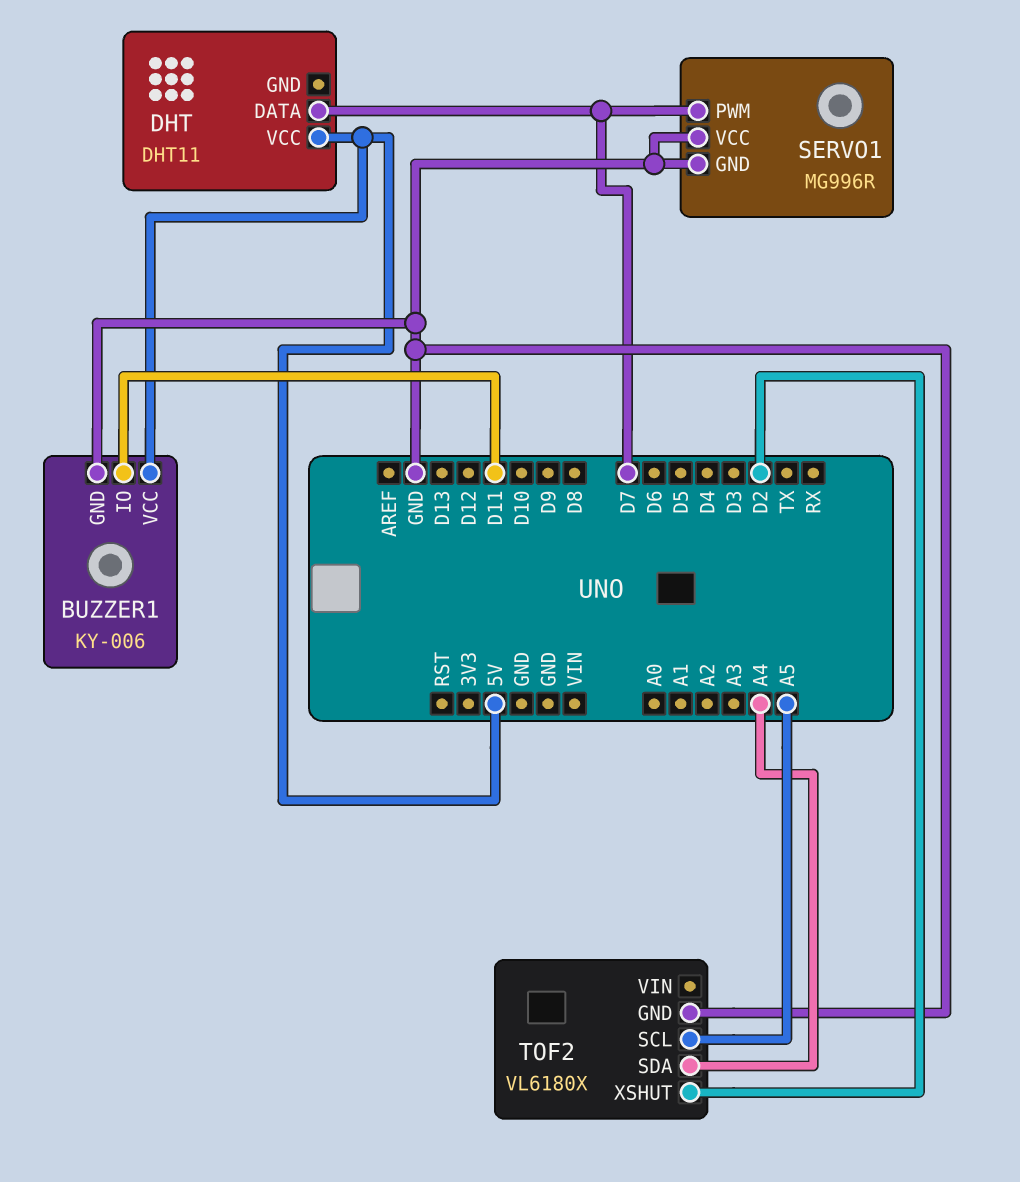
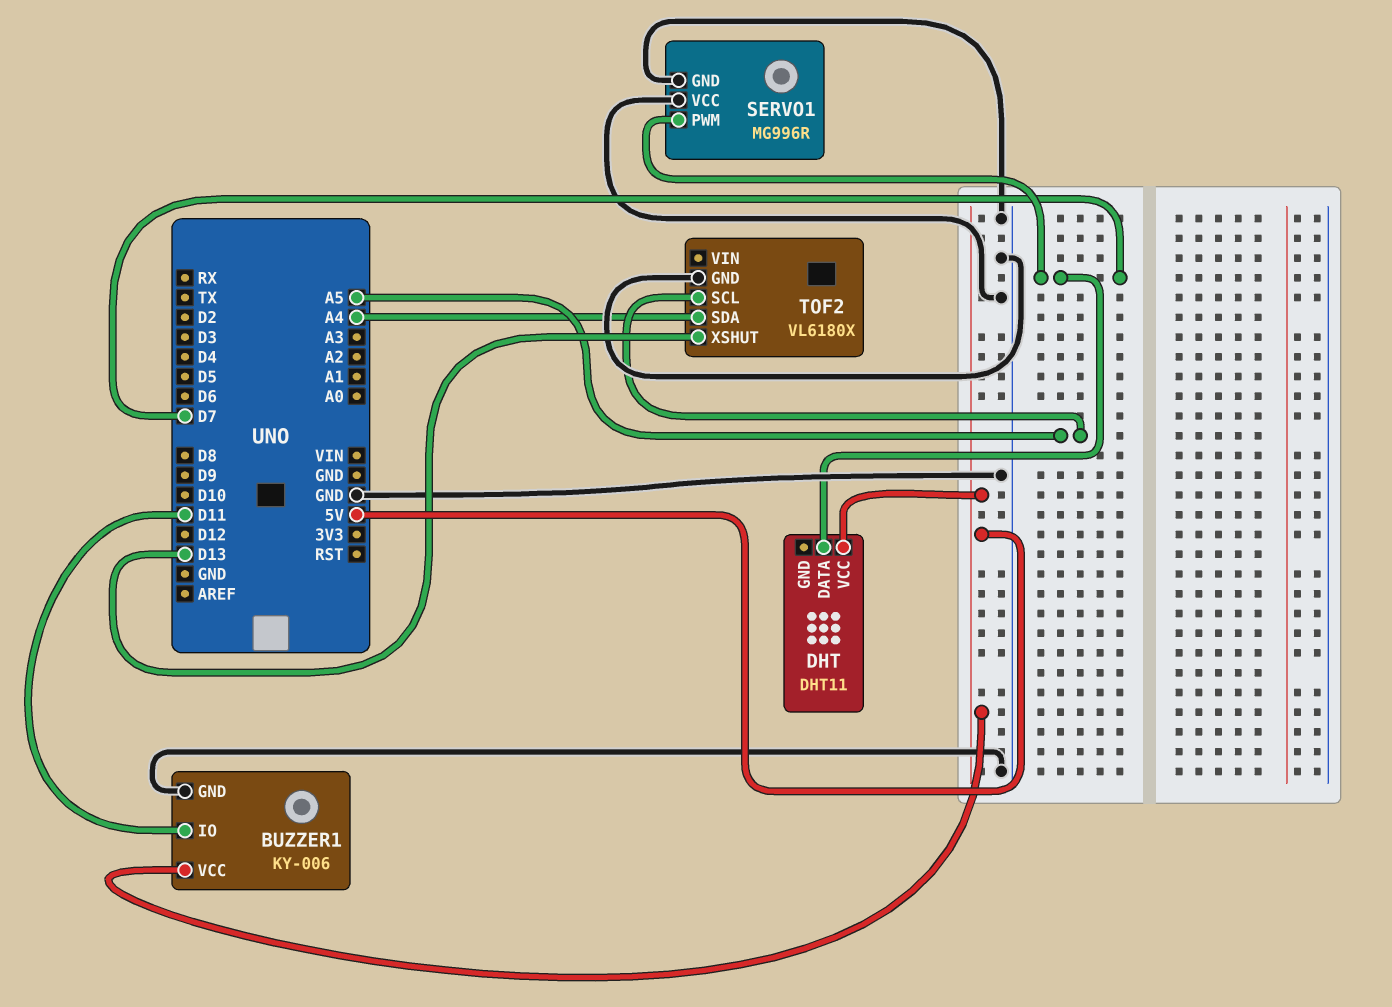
TOF2 pin XSHUT: D2 -> D13

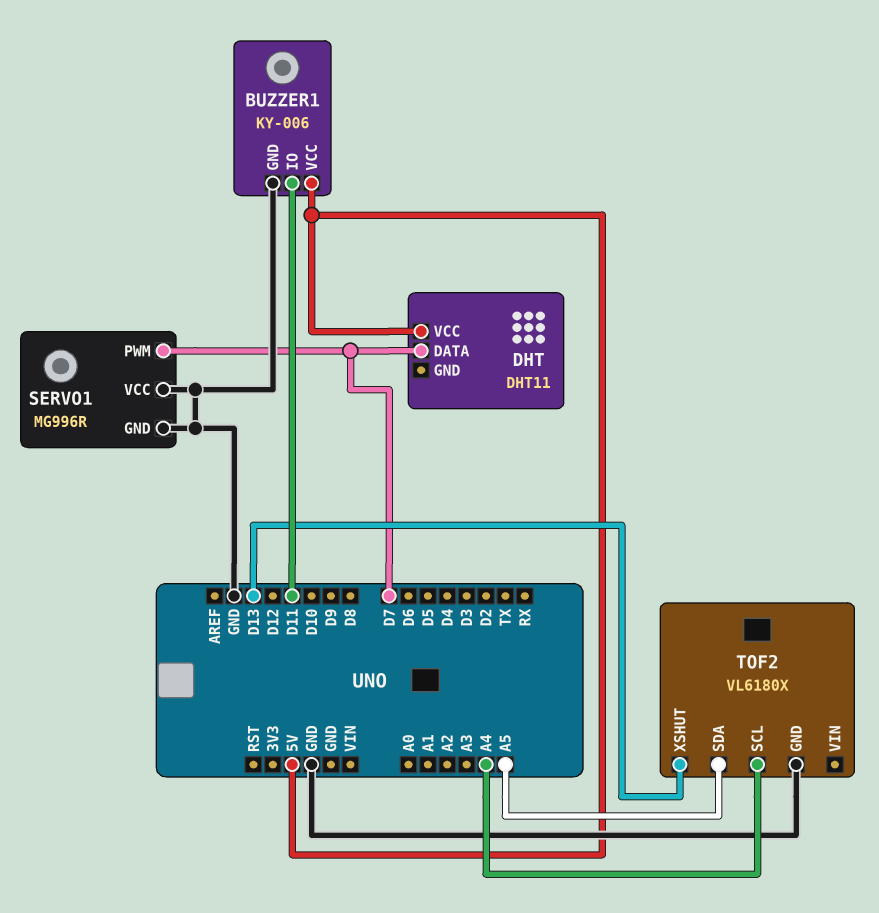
TOF2 pin SCL: A5 -> A4
TOF2 pin SDA: A4 -> A5

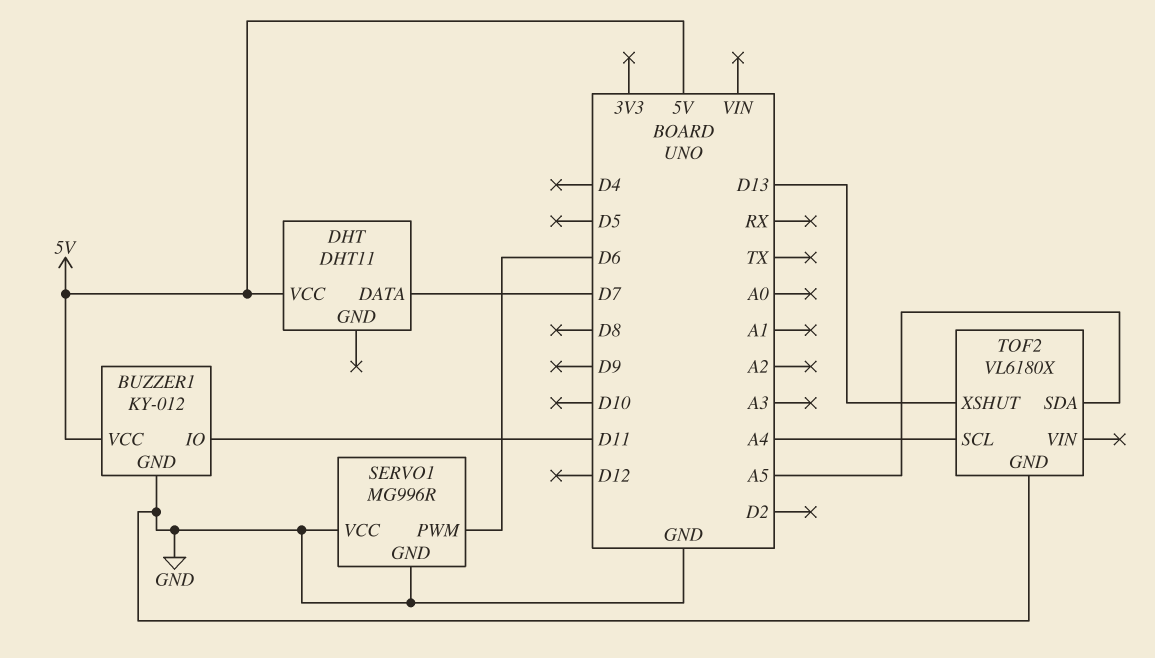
BUZZER1: KY-006 -> KY-012
SERVO1 pin PWM: D7 -> D6

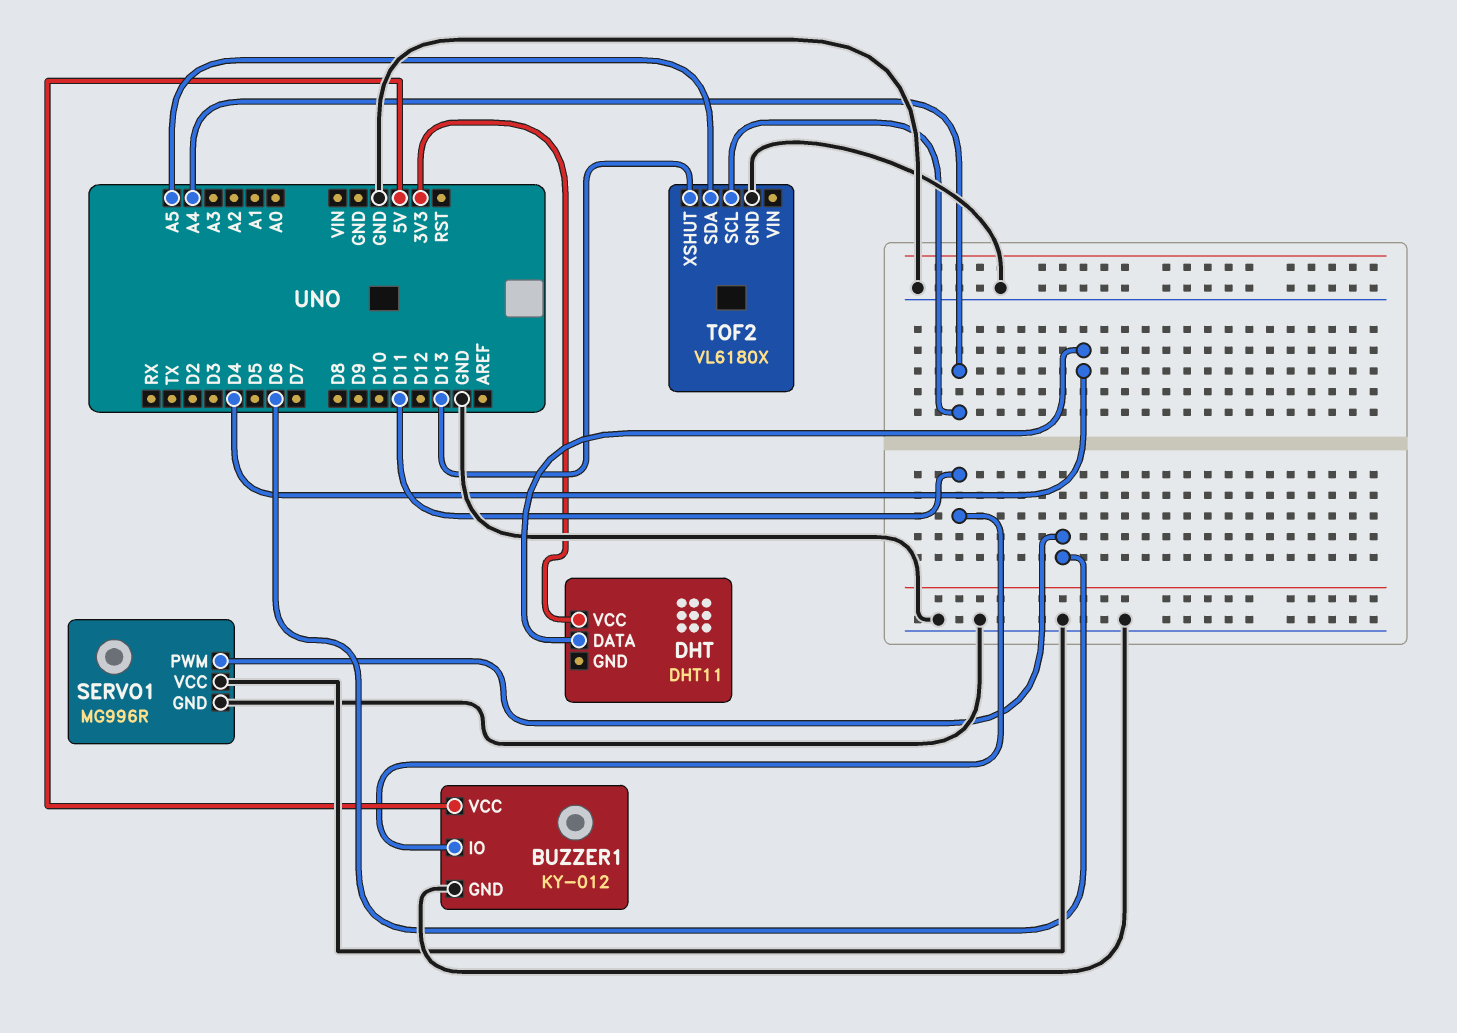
DHT pin DATA: D7 -> D4
DHT pin VCC: 5V -> 3V3

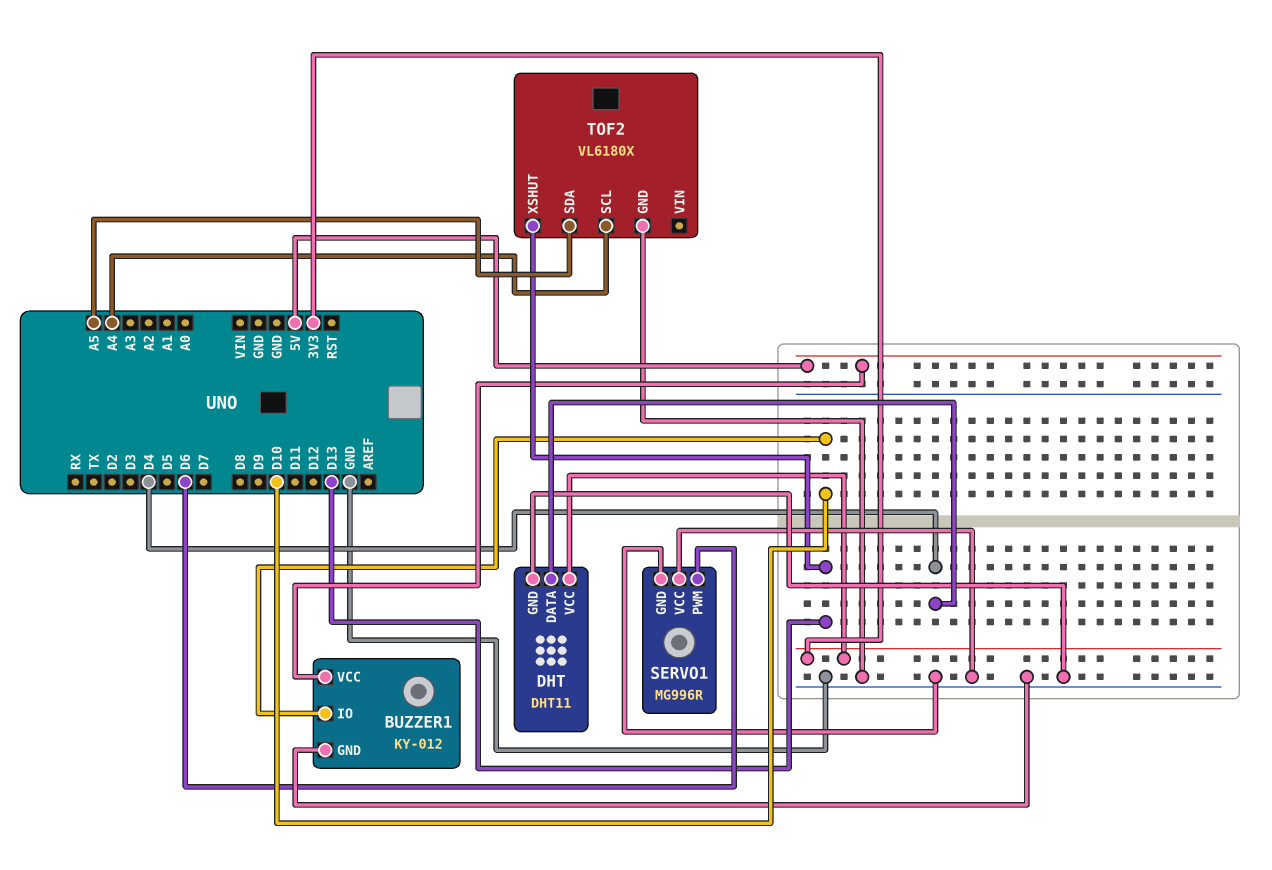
BUZZER1 pin IO: D11 -> D10
DHT pin GND: none -> GND

